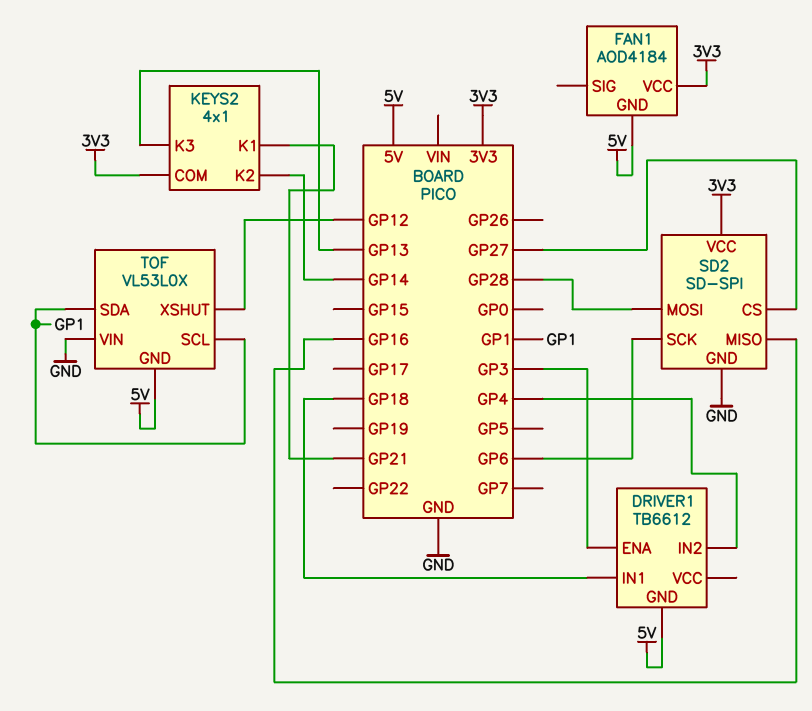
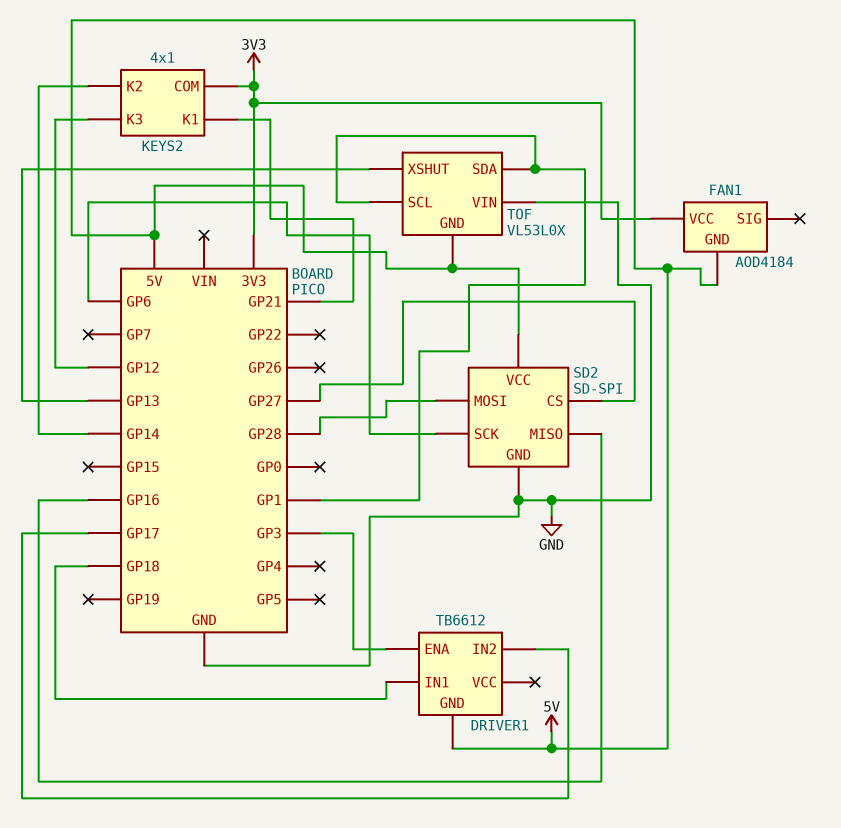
DRIVER1 pin IN2: GP4 -> GP17
KEYS2 pin K3: GP13 -> GP12
SD2 pin VCC: 3V3 -> 5V
TOF pin XSHUT: GP12 -> GP13

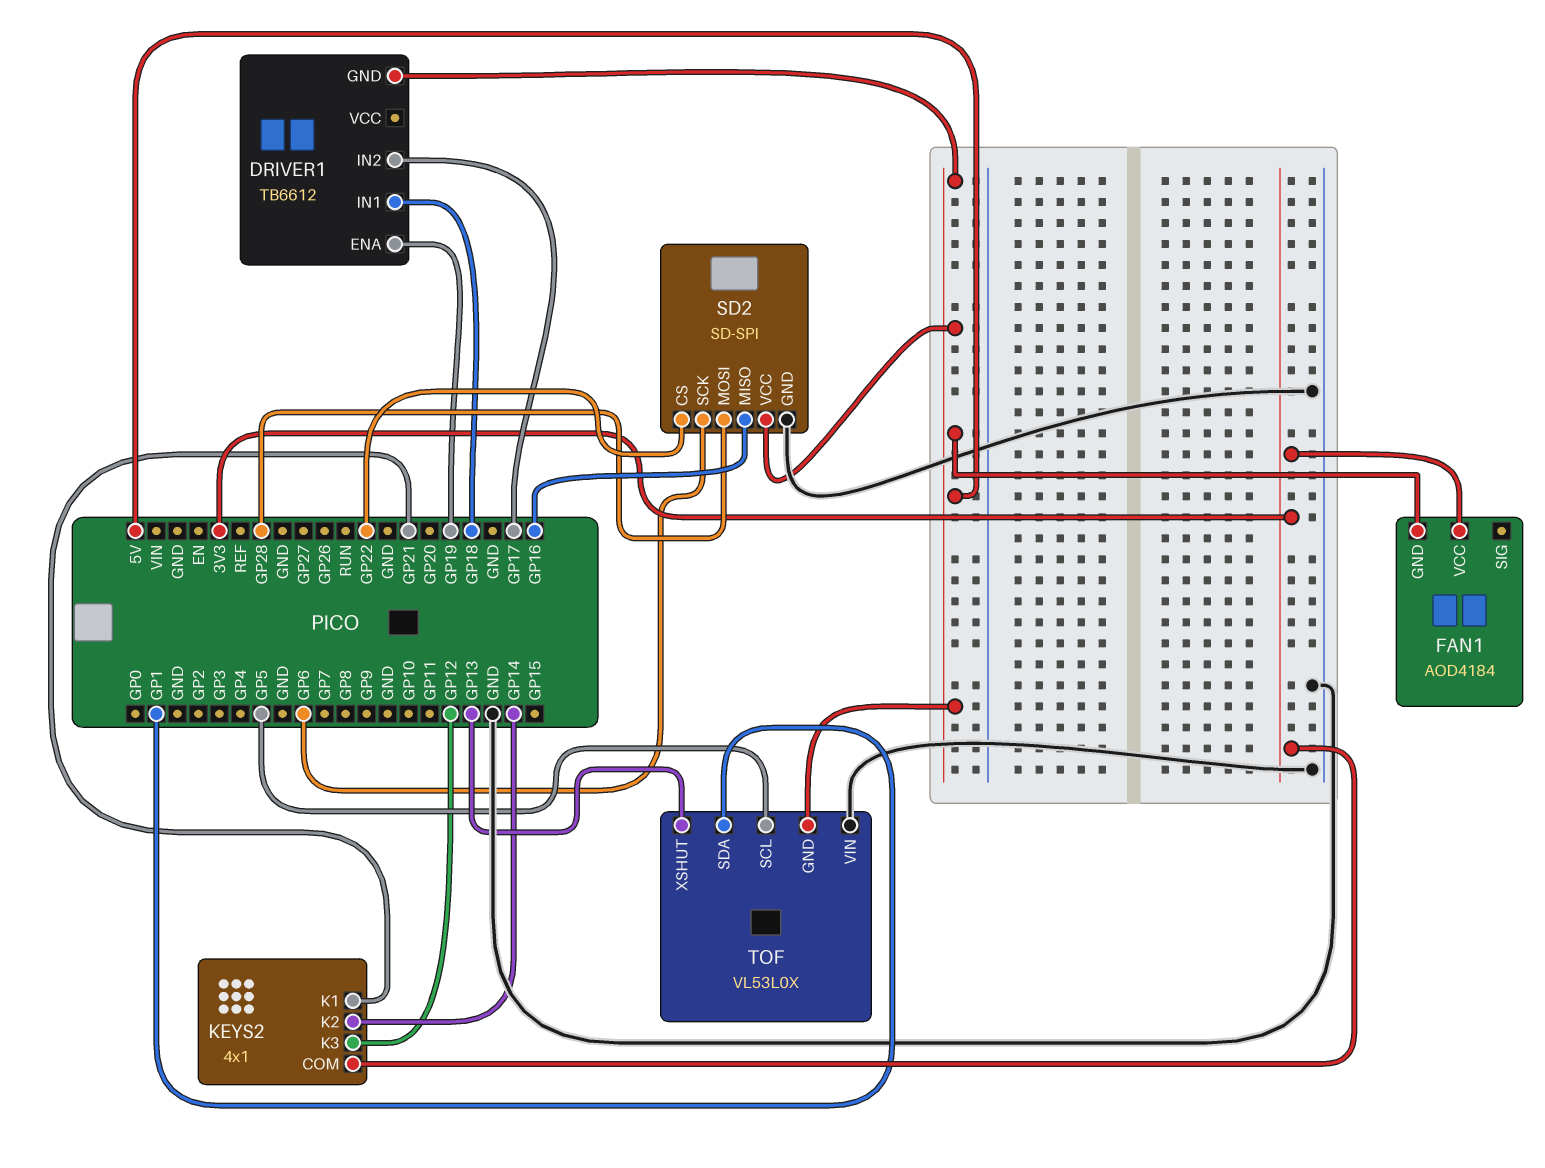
DRIVER1 pin ENA: GP3 -> GP19
SD2 pin CS: GP27 -> GP22
TOF pin SCL: GP1 -> GP5

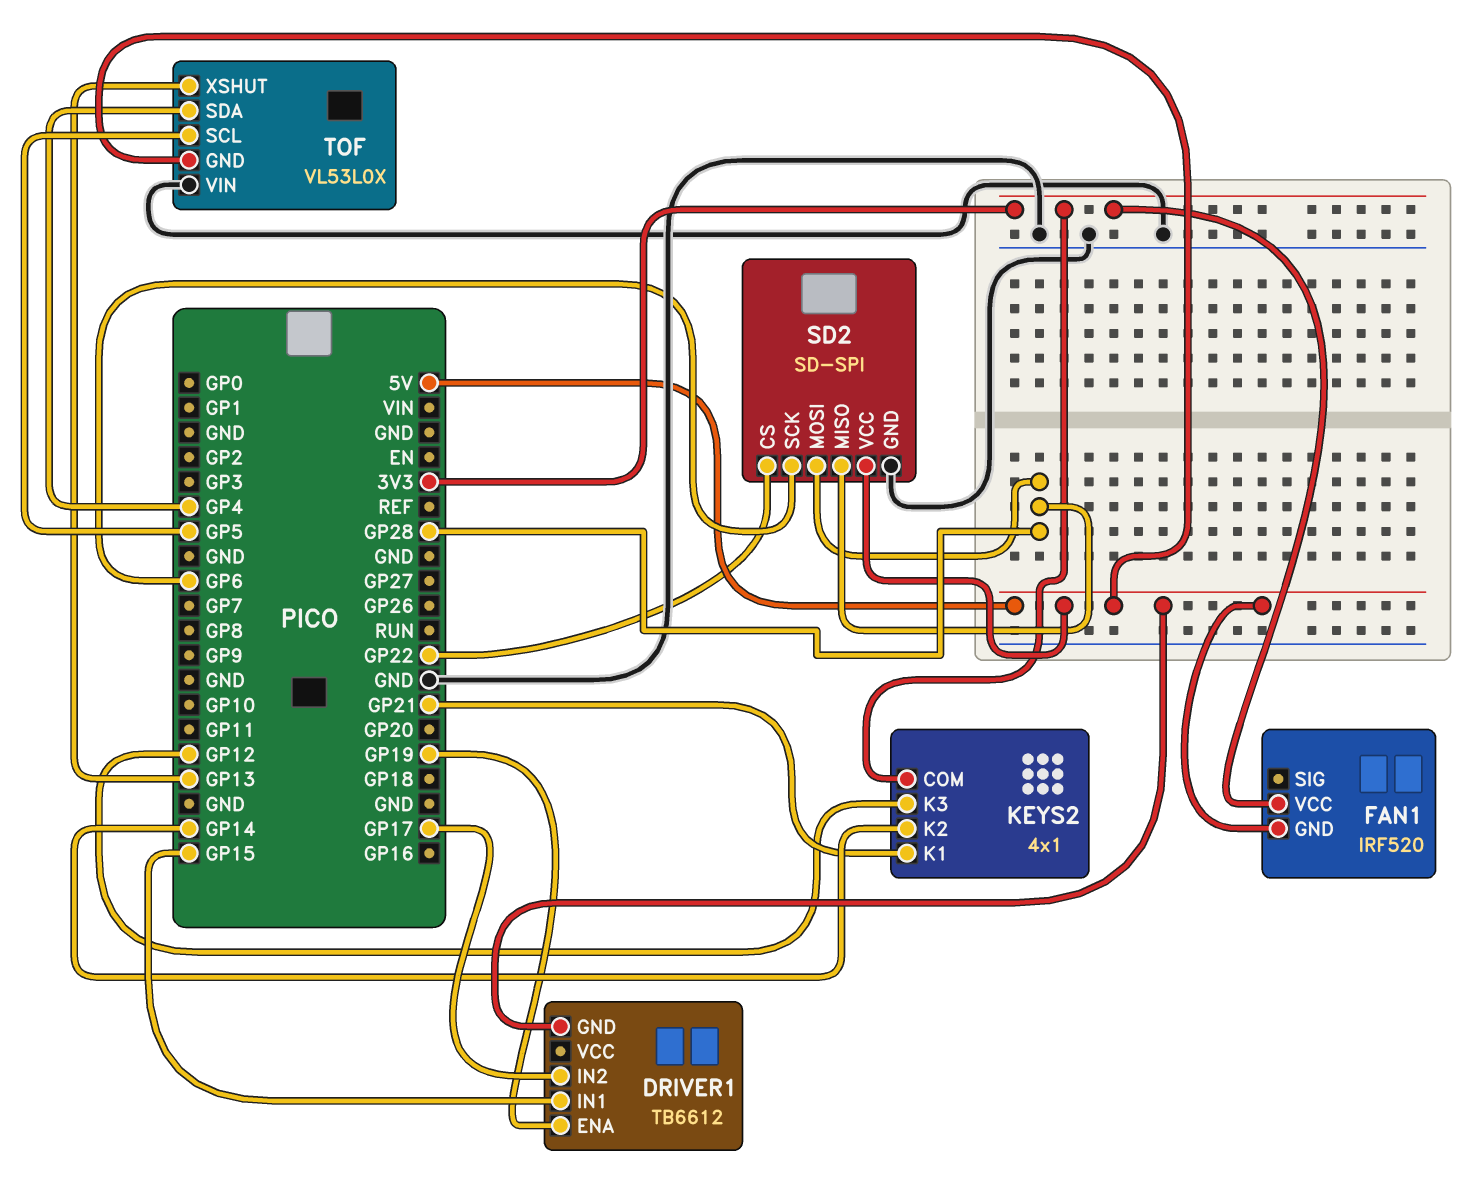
DRIVER1 pin IN1: GP18 -> GP15
FAN1: AOD4184 -> IRF520
SD2 pin MISO: GP16 -> GP28
TOF pin SDA: GP1 -> GP4

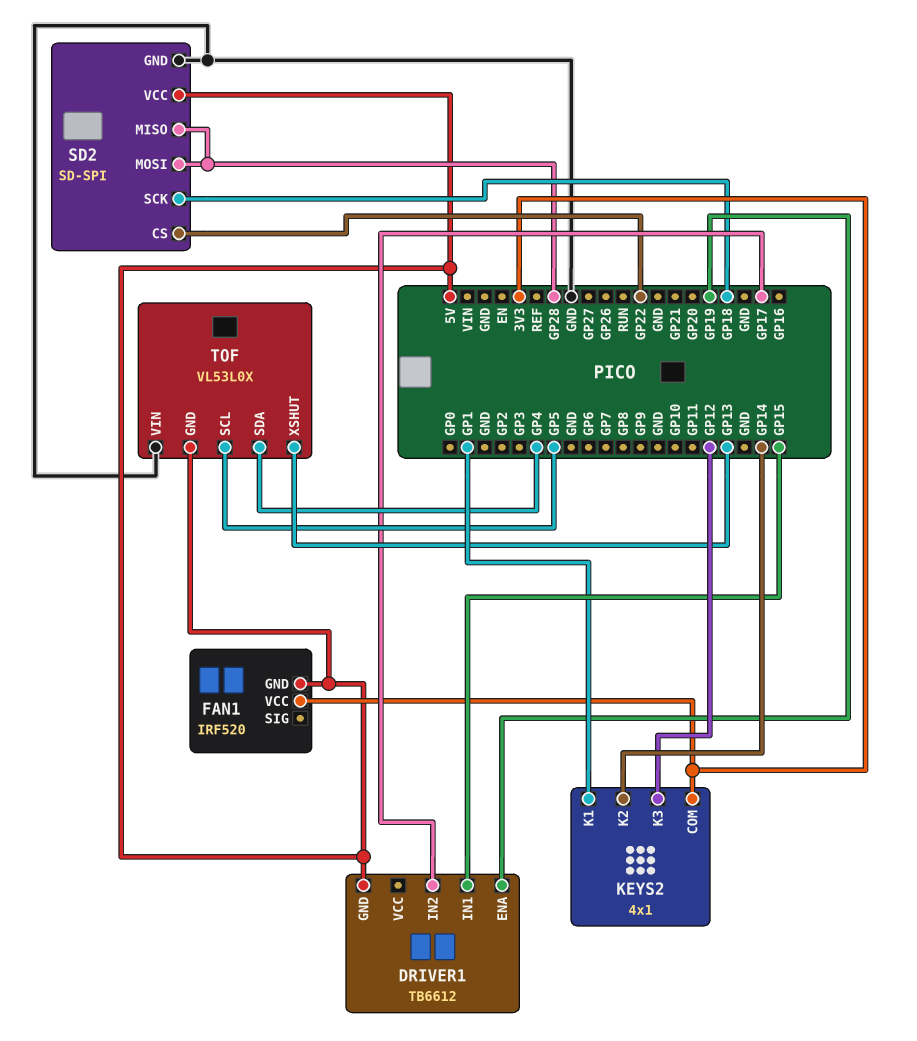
KEYS2 pin K1: GP21 -> GP1
SD2 pin SCK: GP6 -> GP18

